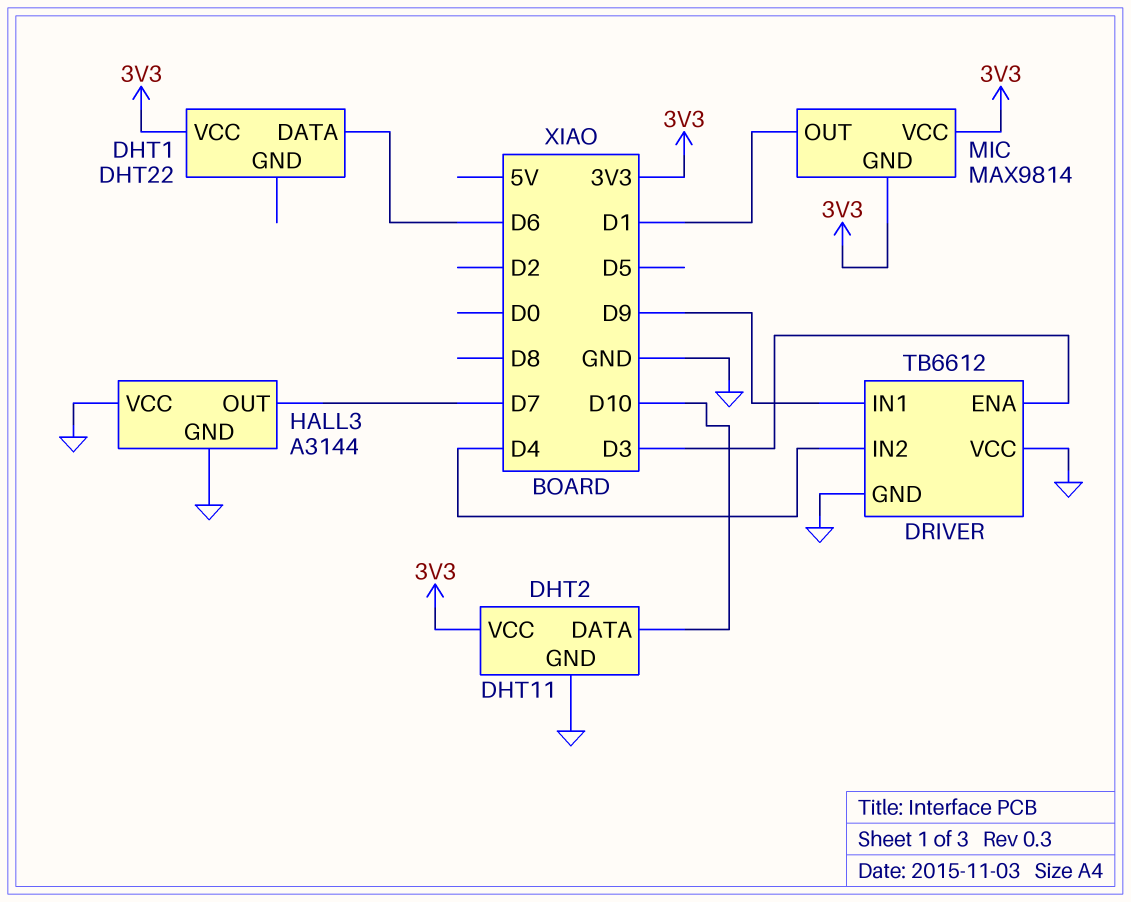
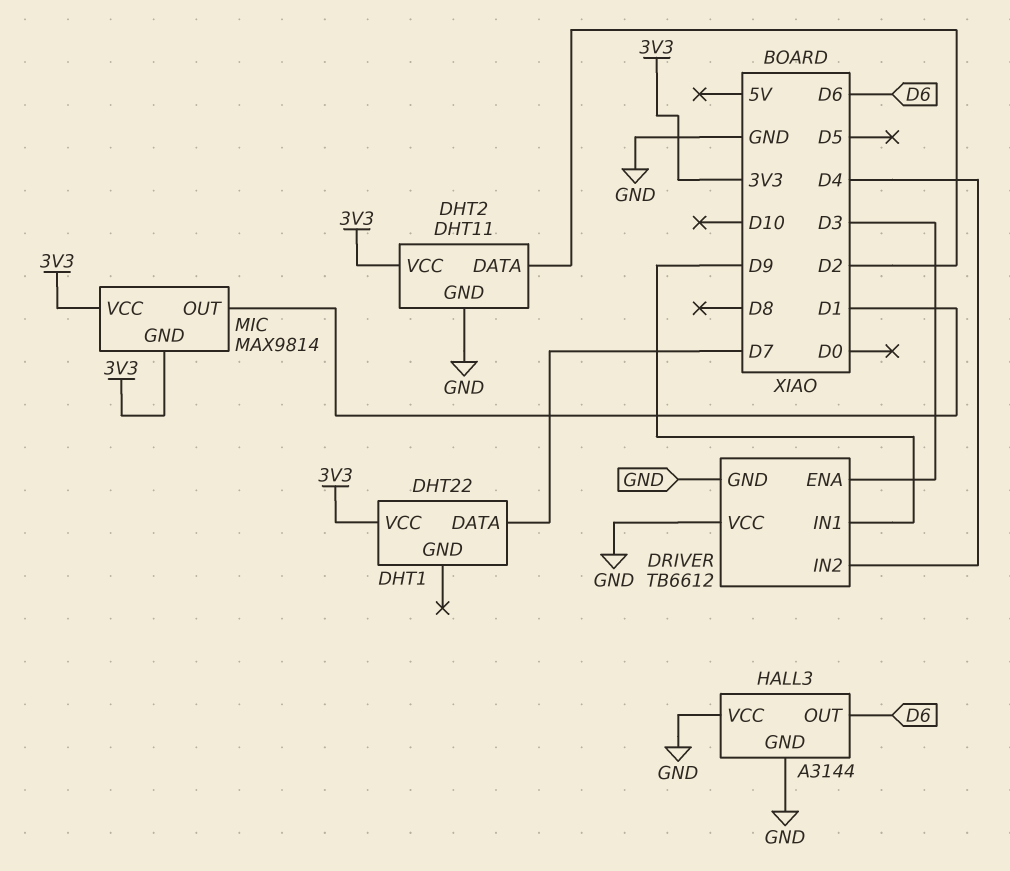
DHT1 pin DATA: D6 -> D7
DHT2 pin DATA: D10 -> D2
HALL3 pin OUT: D7 -> D6

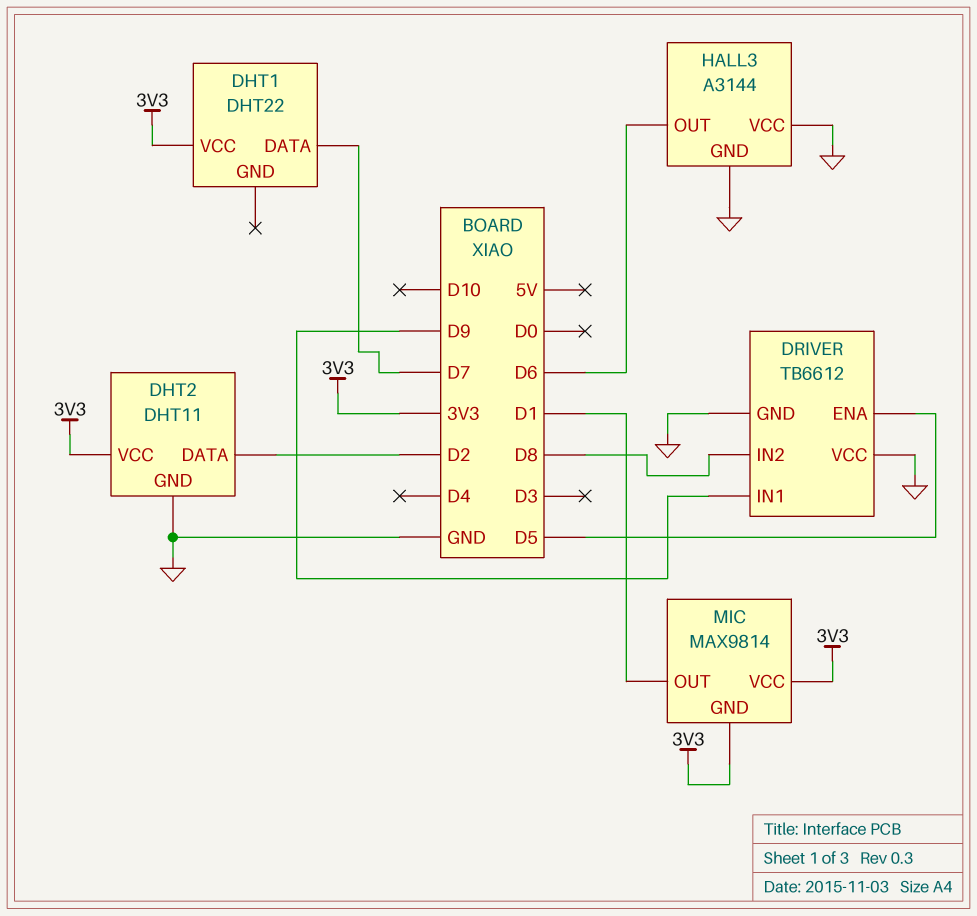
DRIVER pin ENA: D3 -> D5
DRIVER pin IN2: D4 -> D8

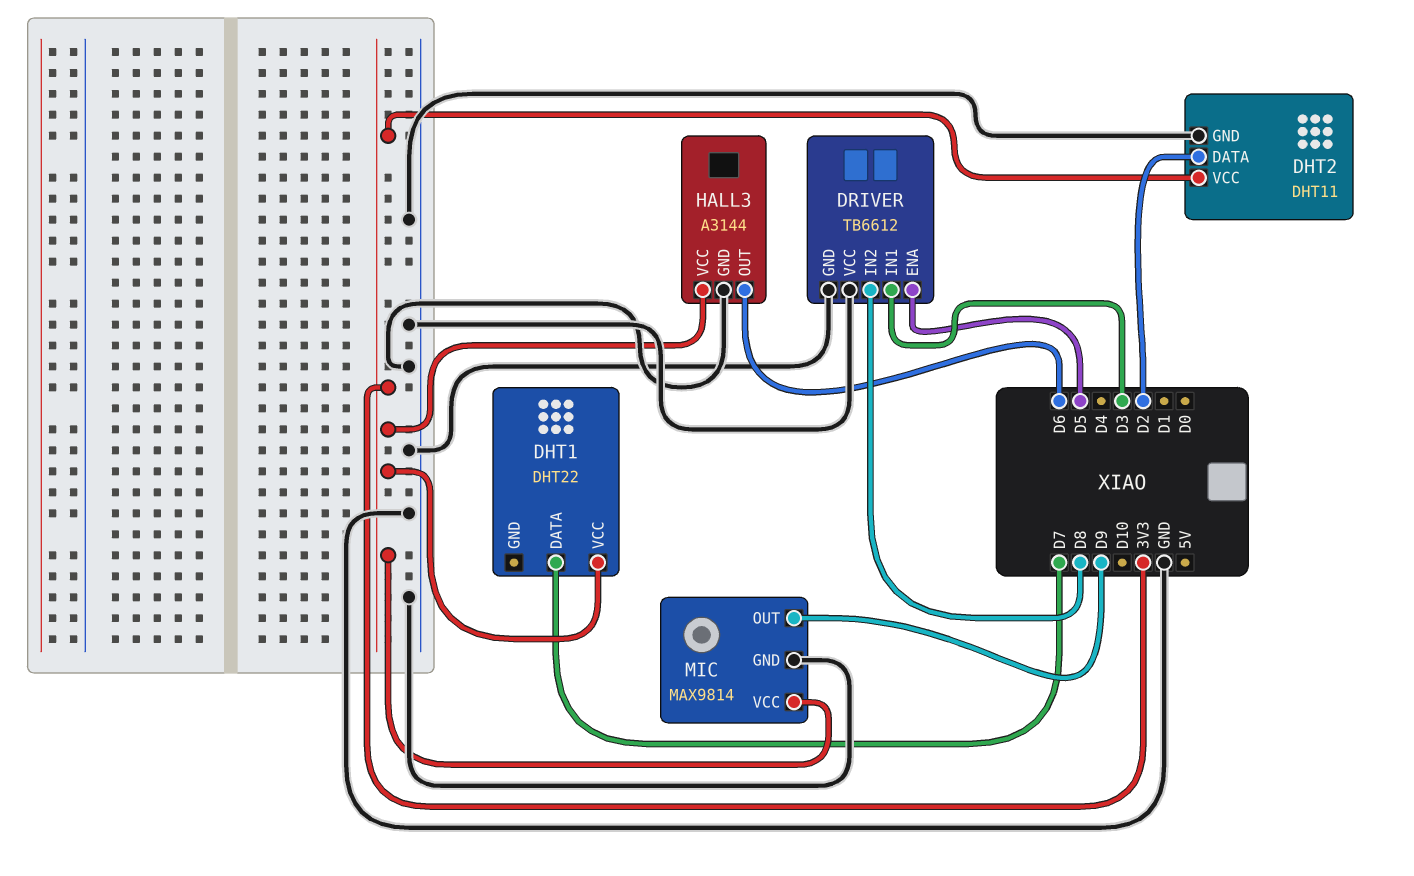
DRIVER pin IN1: D9 -> D3
HALL3 pin VCC: GND -> 3V3
MIC pin GND: 3V3 -> GND
MIC pin OUT: D1 -> D9

